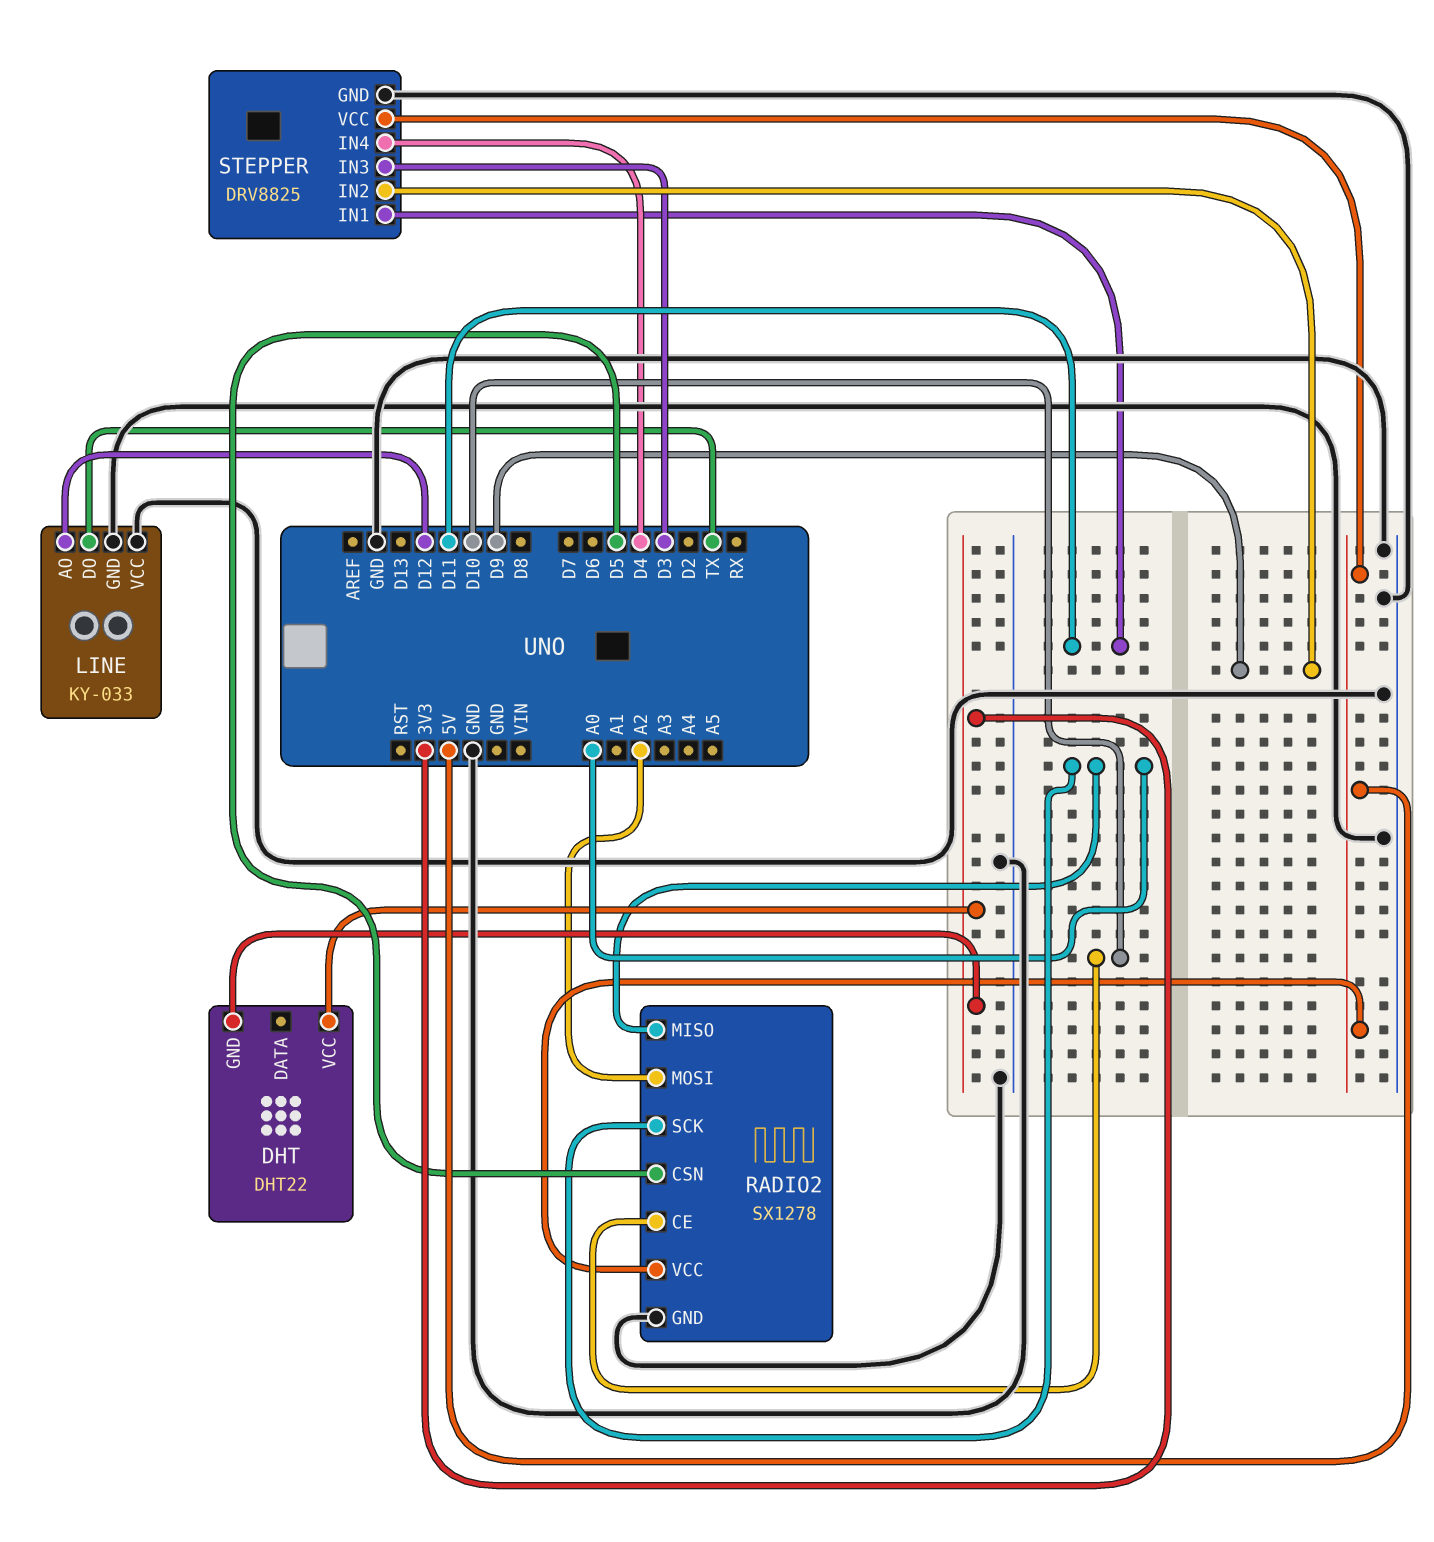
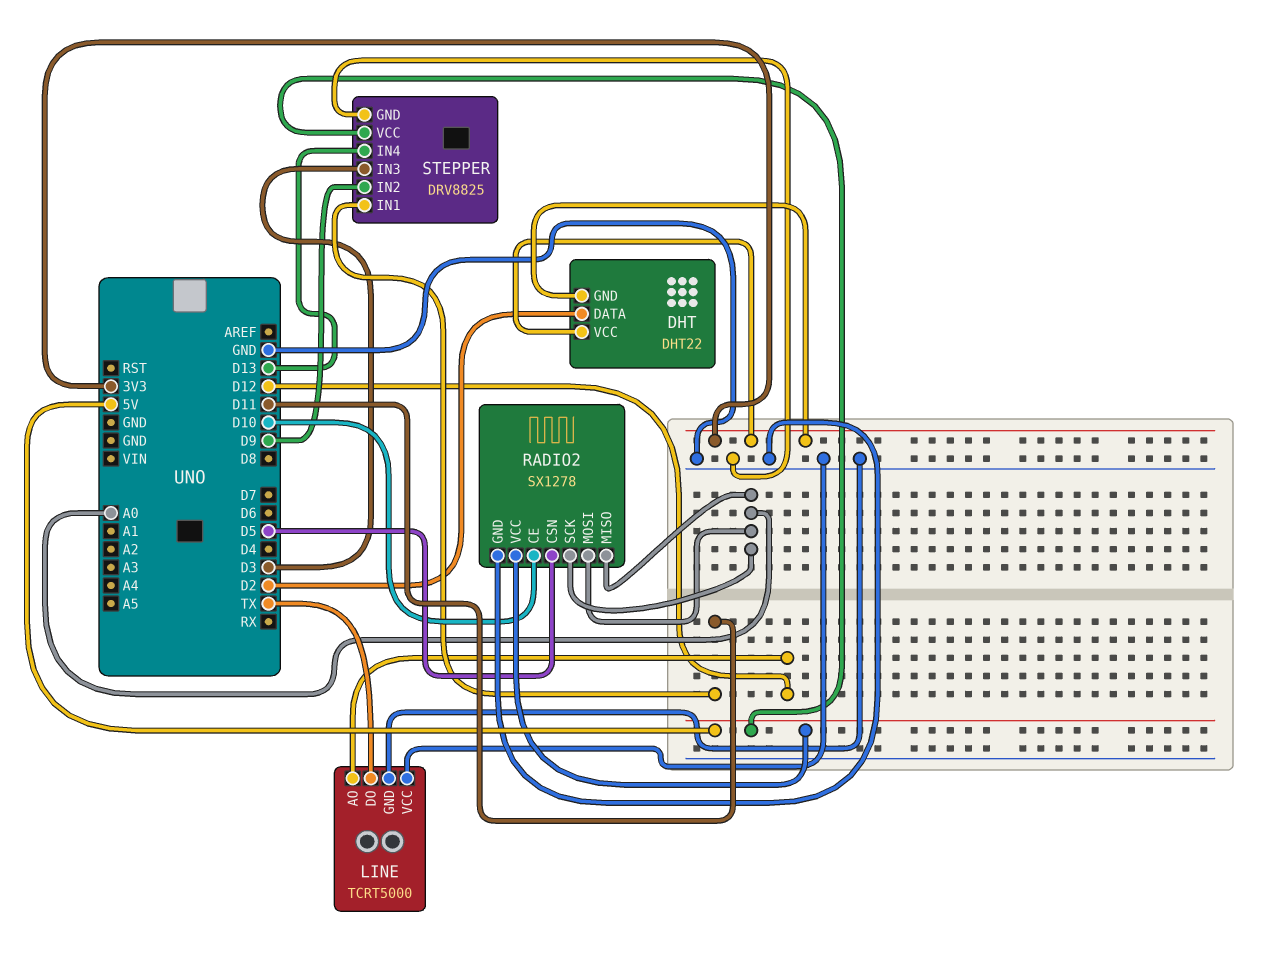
DHT pin DATA: none -> D2
LINE: KY-033 -> TCRT5000
RADIO2 pin MOSI: A2 -> A0
STEPPER pin IN4: D4 -> D13

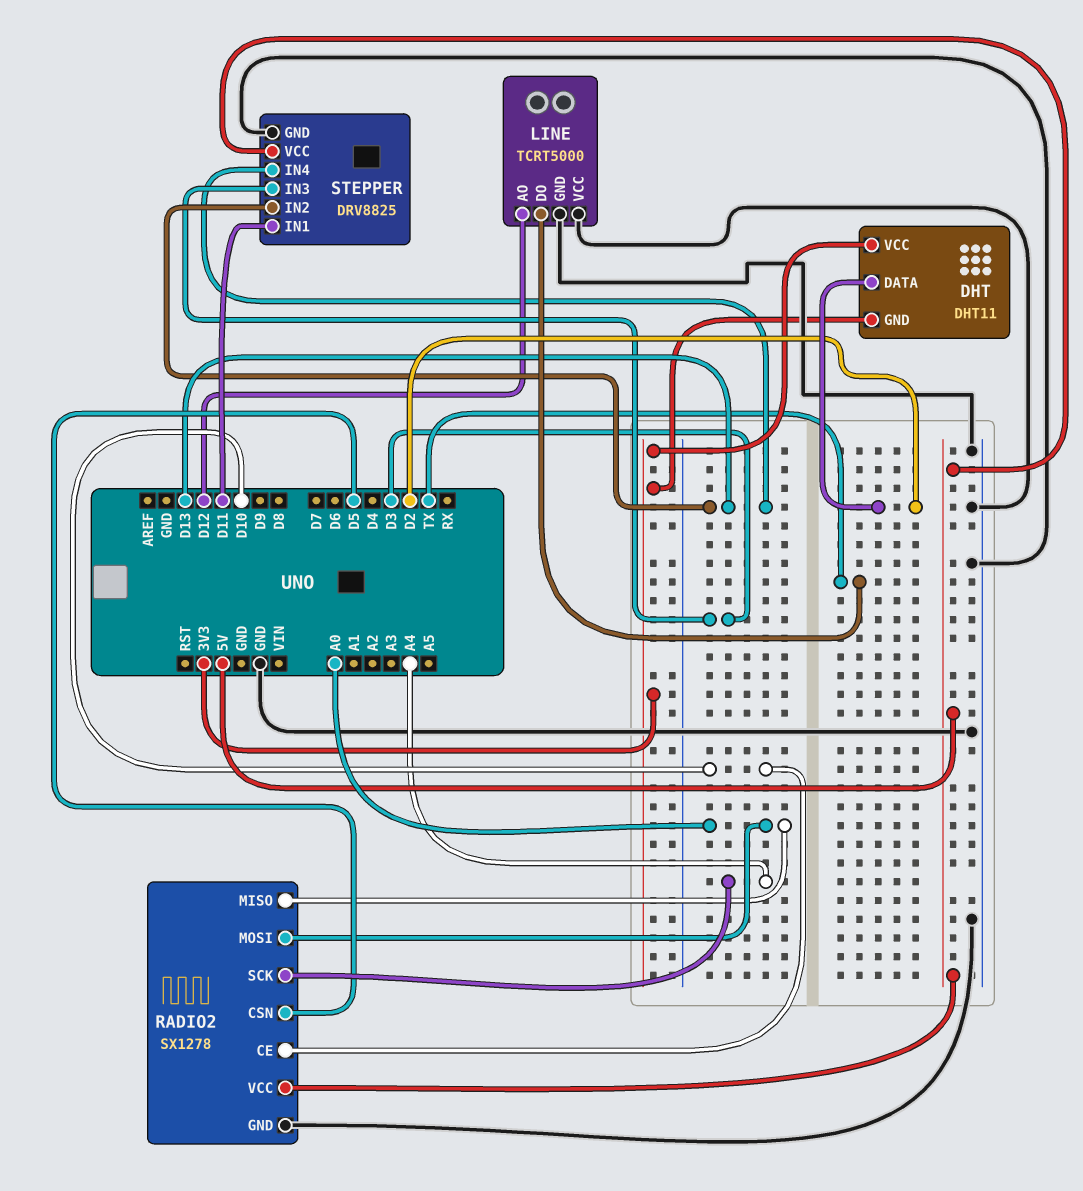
DHT: DHT22 -> DHT11
RADIO2 pin SCK: A0 -> A4
STEPPER pin IN2: D9 -> D13

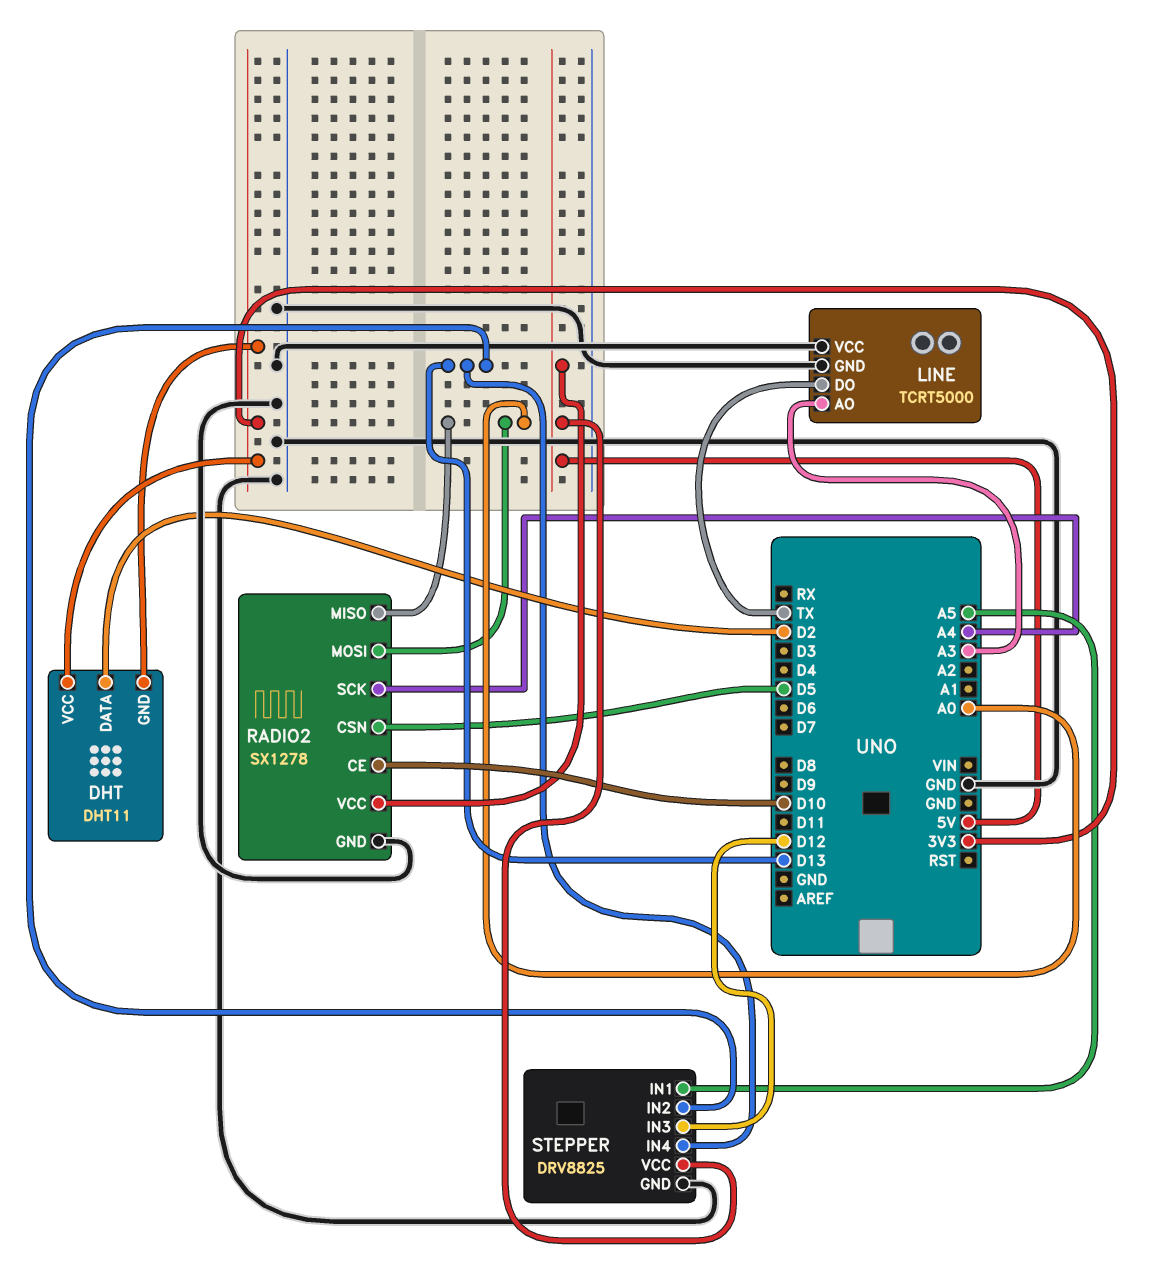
LINE pin AO: D12 -> A3
STEPPER pin IN1: D11 -> A5
STEPPER pin IN3: D3 -> D12

